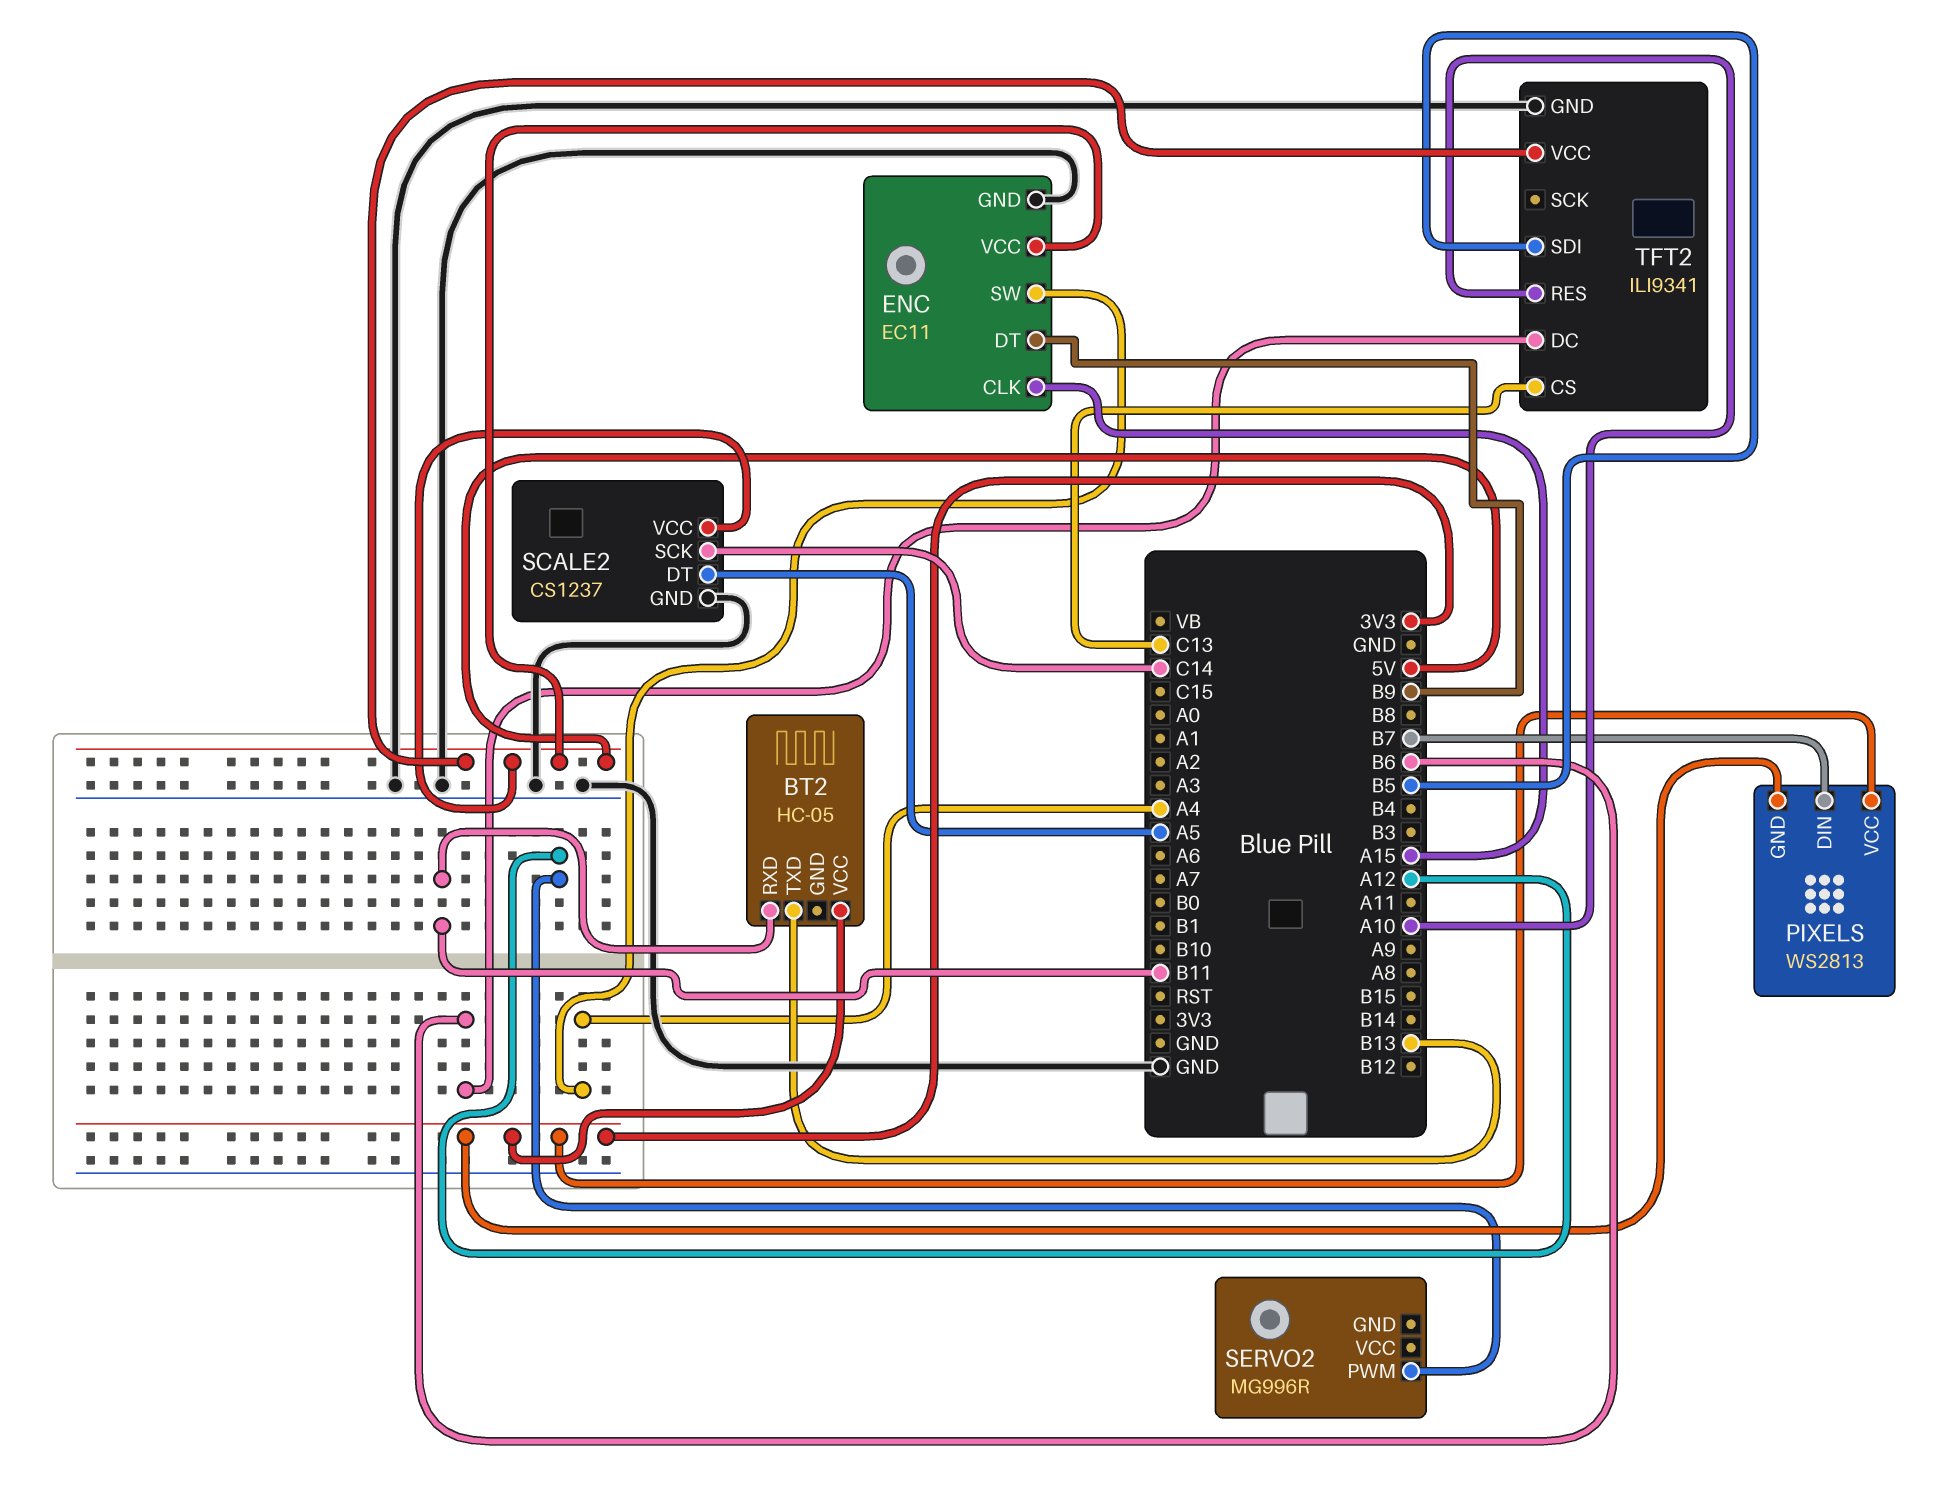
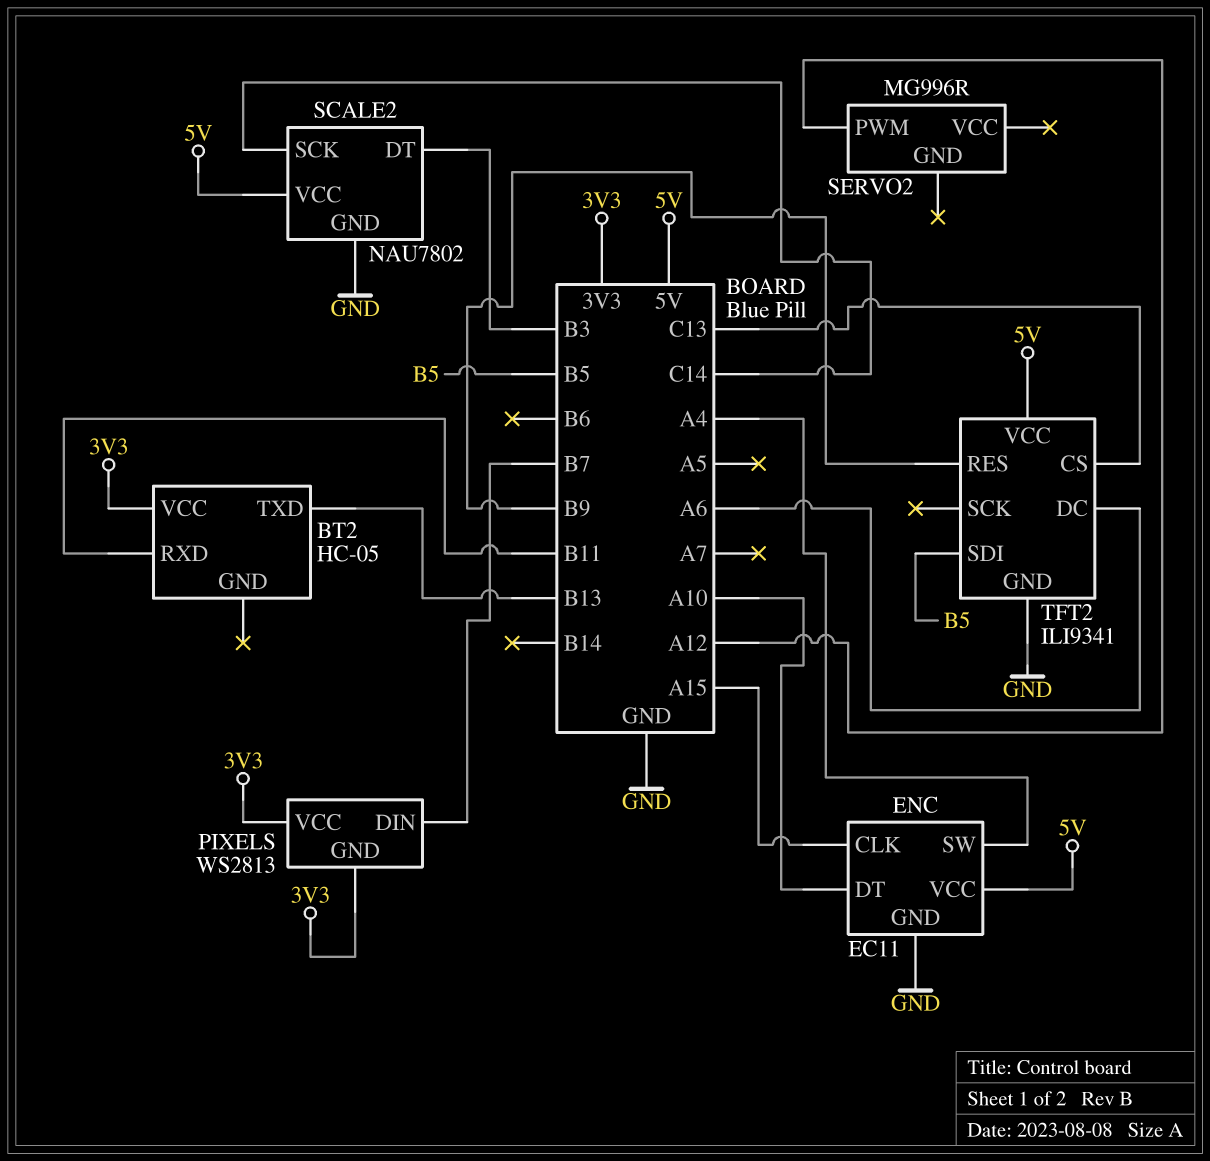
ENC pin DT: B9 -> A10
SCALE2: CS1237 -> NAU7802
SCALE2 pin DT: A5 -> B3
TFT2 pin DC: B6 -> A6
TFT2 pin RES: A10 -> B9

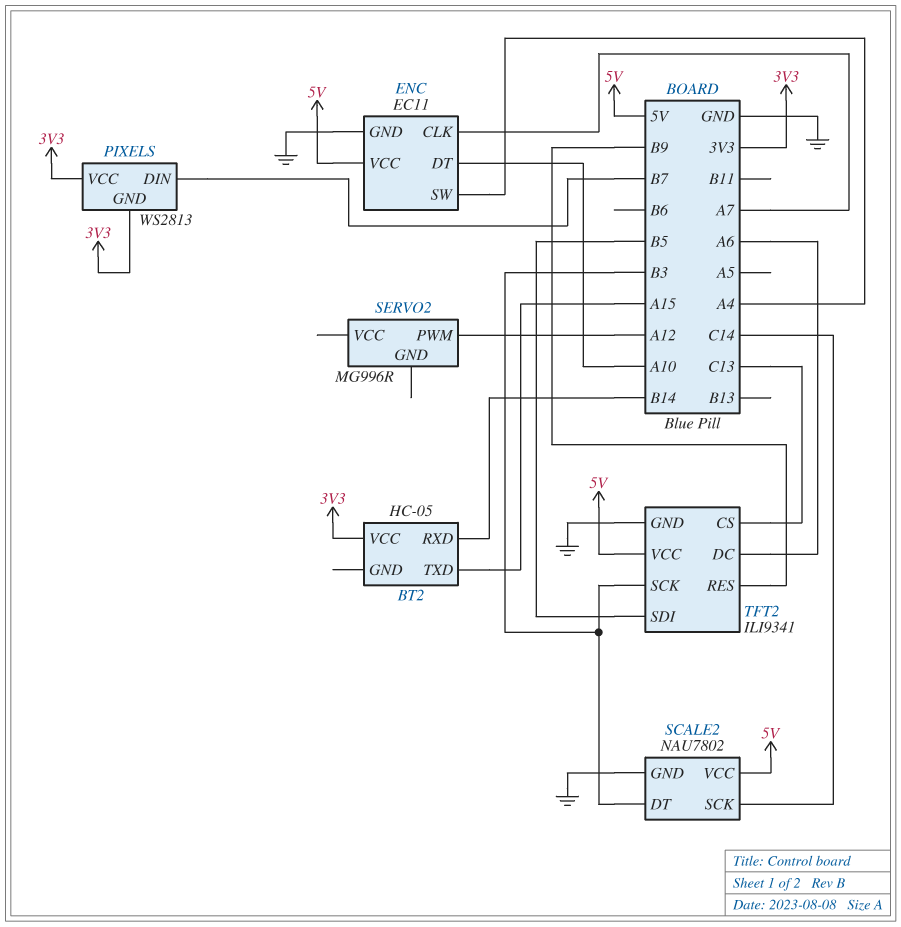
BT2 pin RXD: B11 -> B14
BT2 pin TXD: B13 -> A15
ENC pin CLK: A15 -> A7
TFT2 pin SCK: none -> B3

